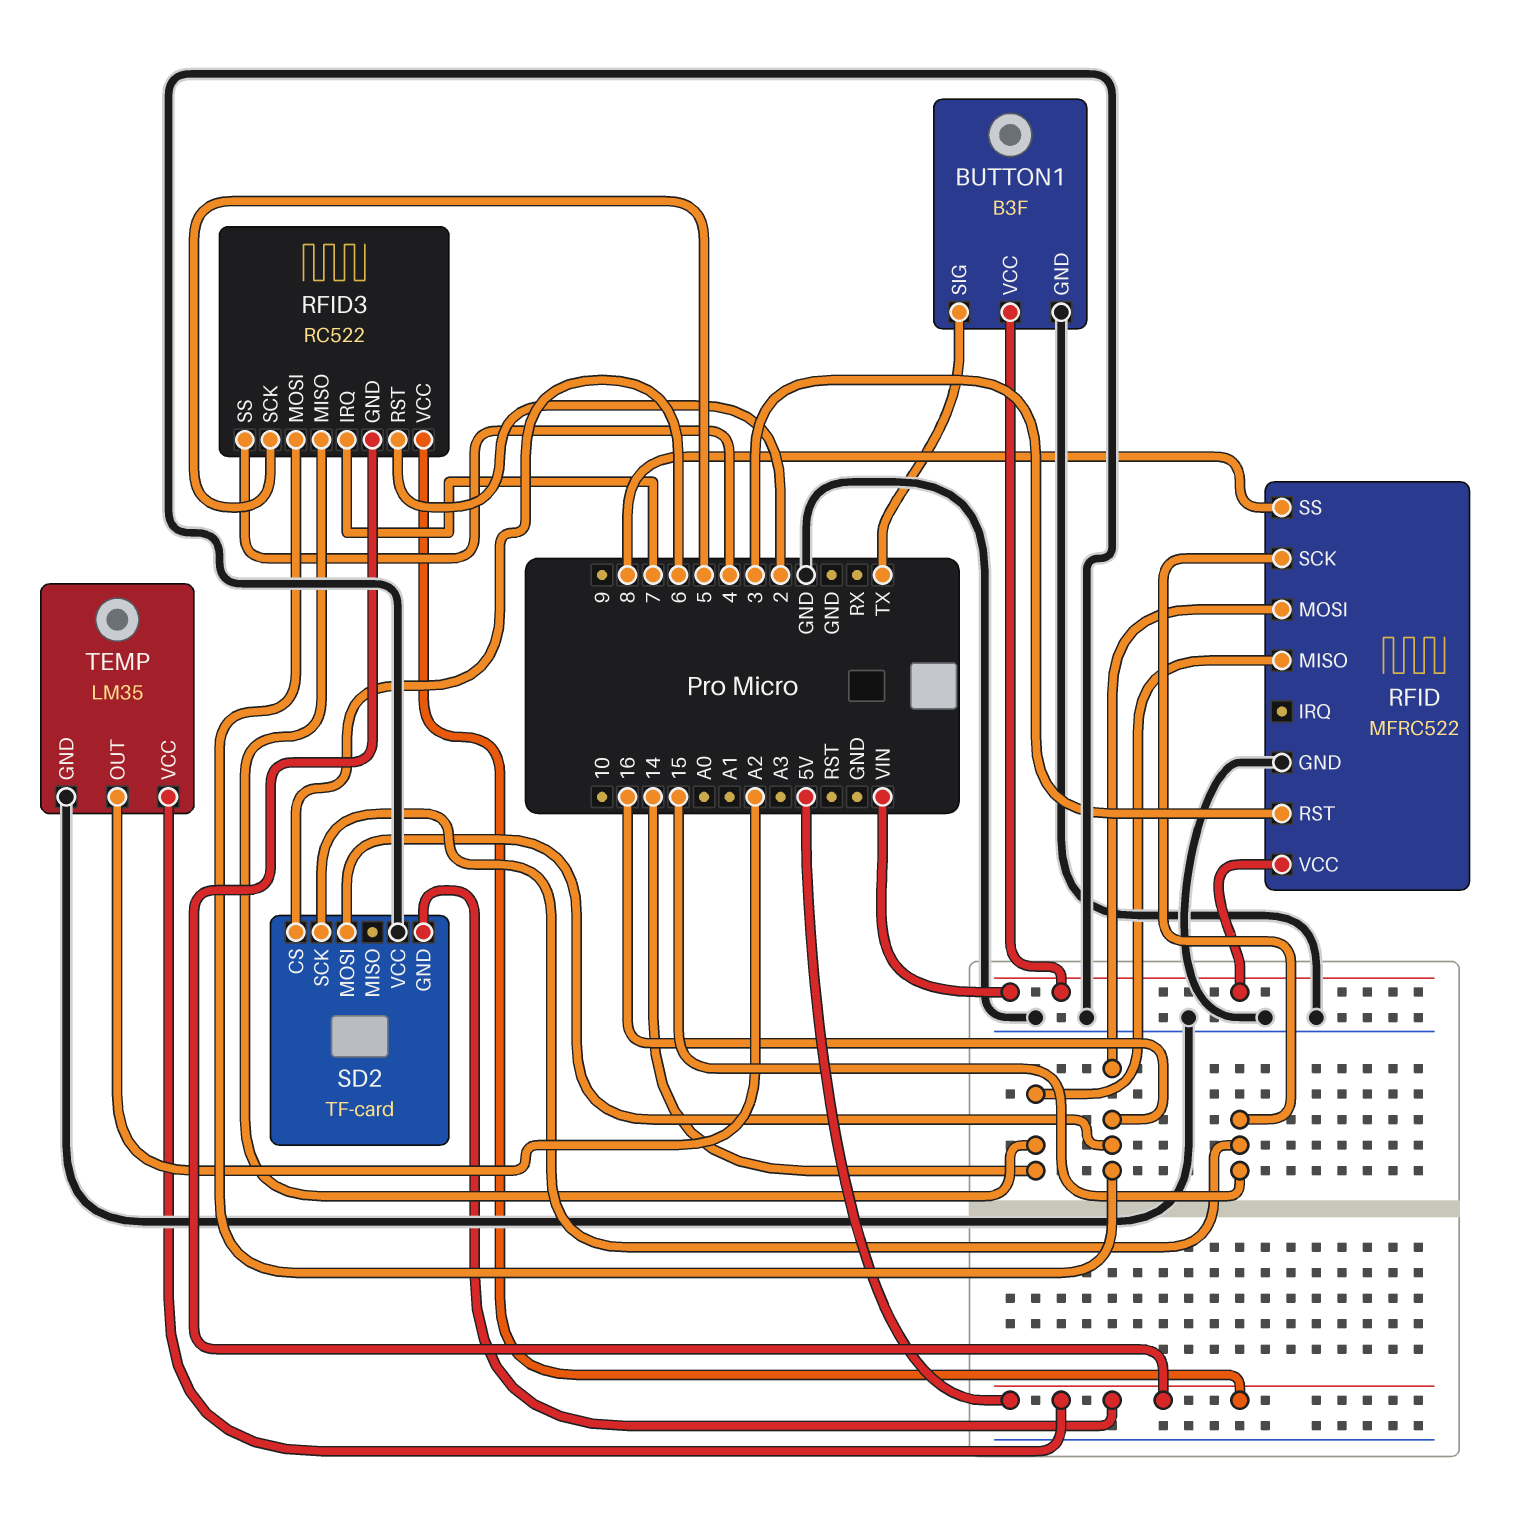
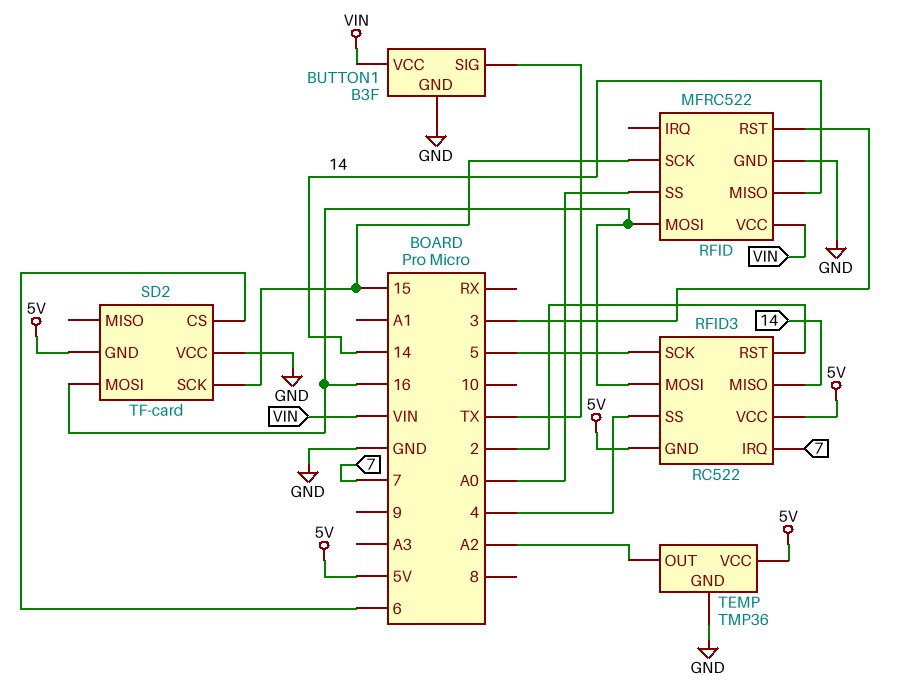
RFID pin SS: 8 -> A0
TEMP: LM35 -> TMP36

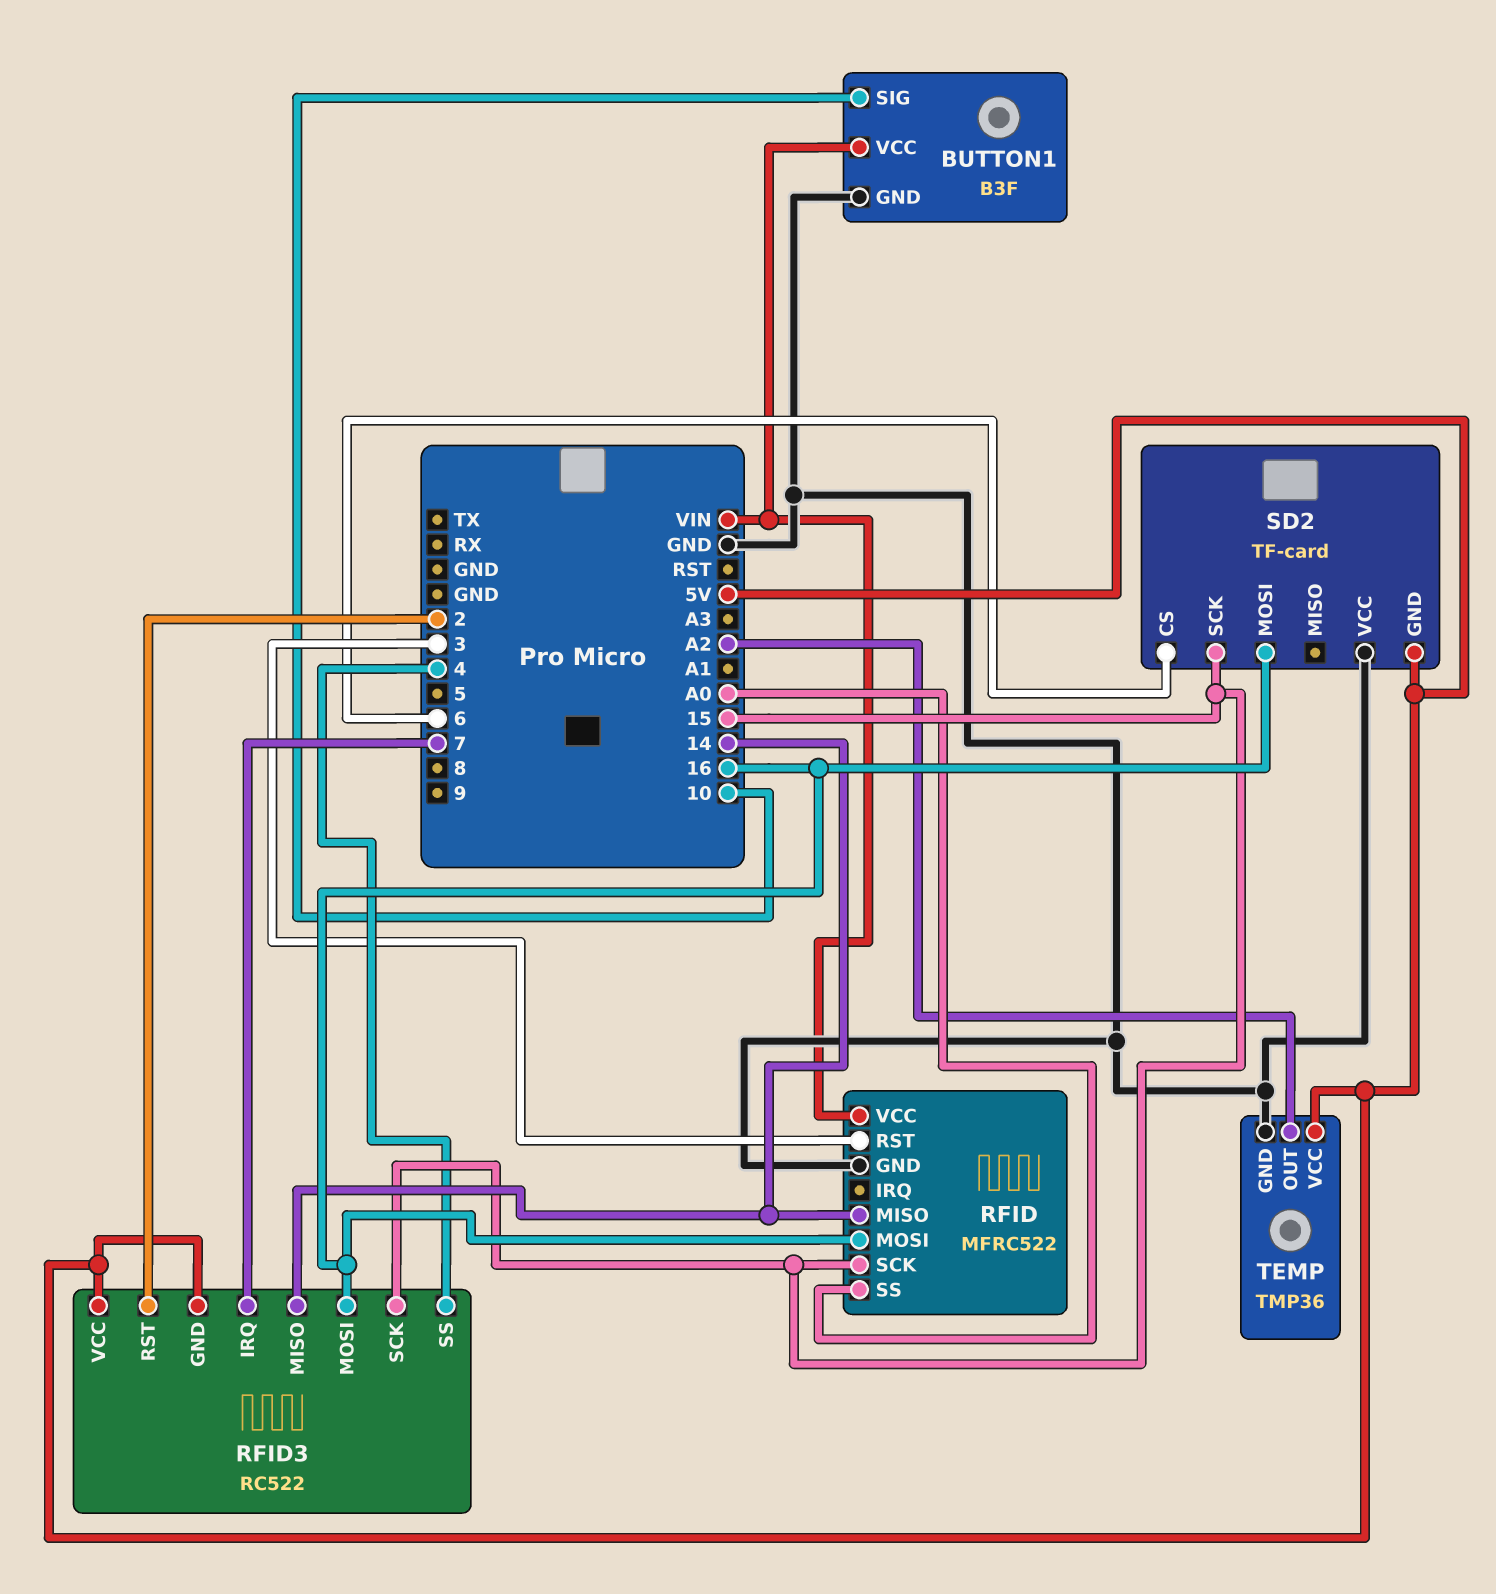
BUTTON1 pin SIG: TX -> 10
RFID3 pin SCK: 5 -> 15

